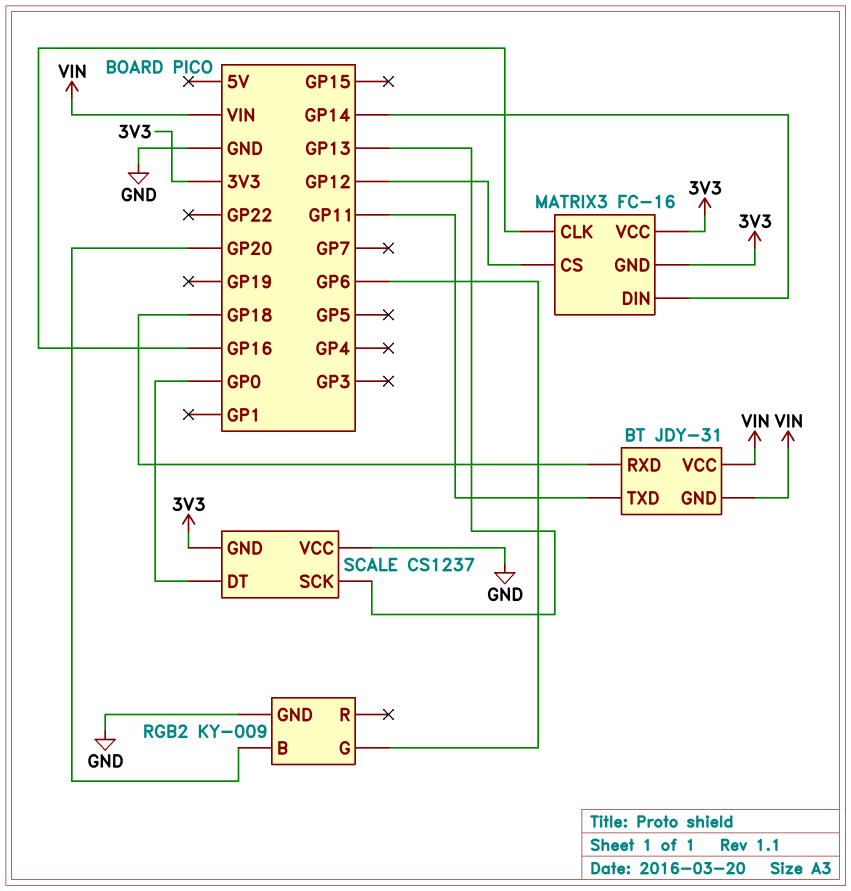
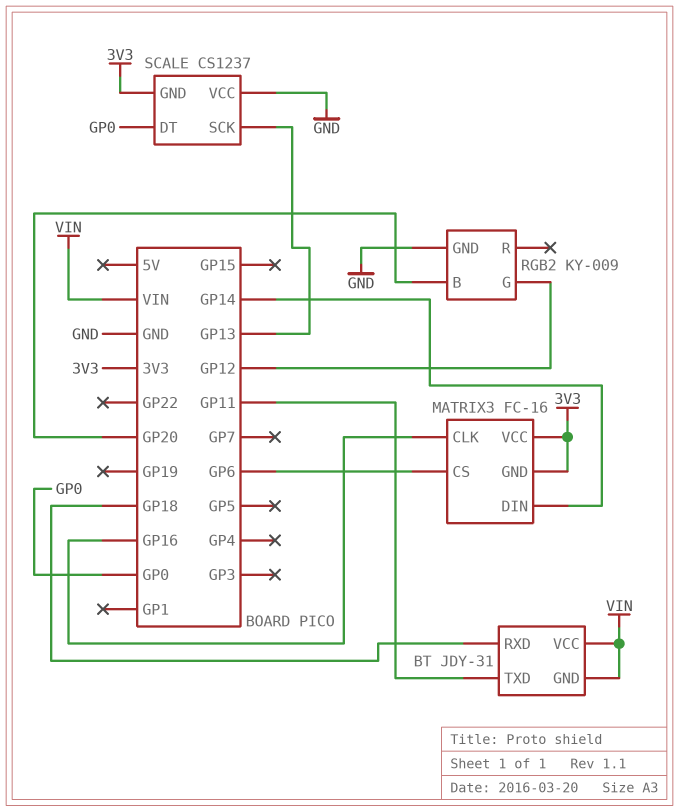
MATRIX3 pin CS: GP12 -> GP6
RGB2 pin G: GP6 -> GP12

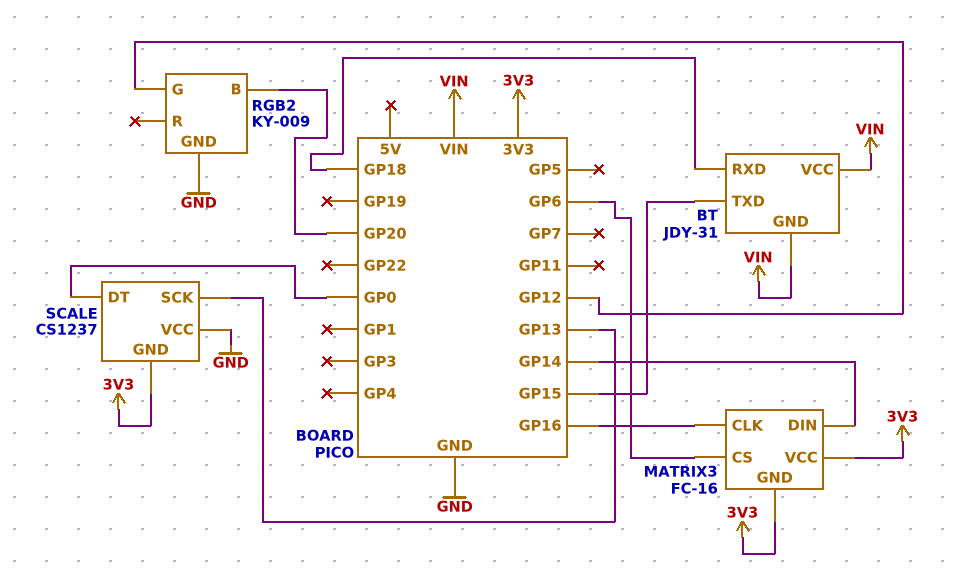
BT pin TXD: GP11 -> GP15

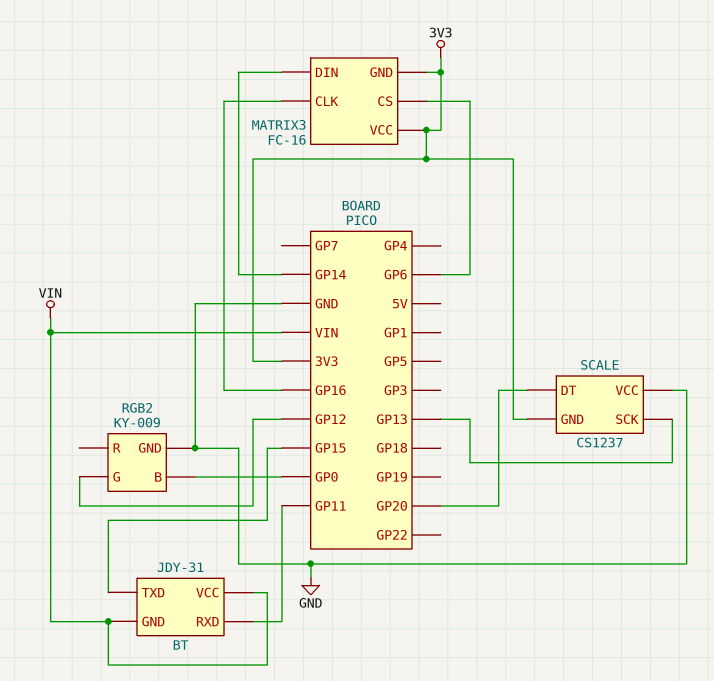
BT pin RXD: GP18 -> GP11
RGB2 pin B: GP20 -> GP0
SCALE pin DT: GP0 -> GP20

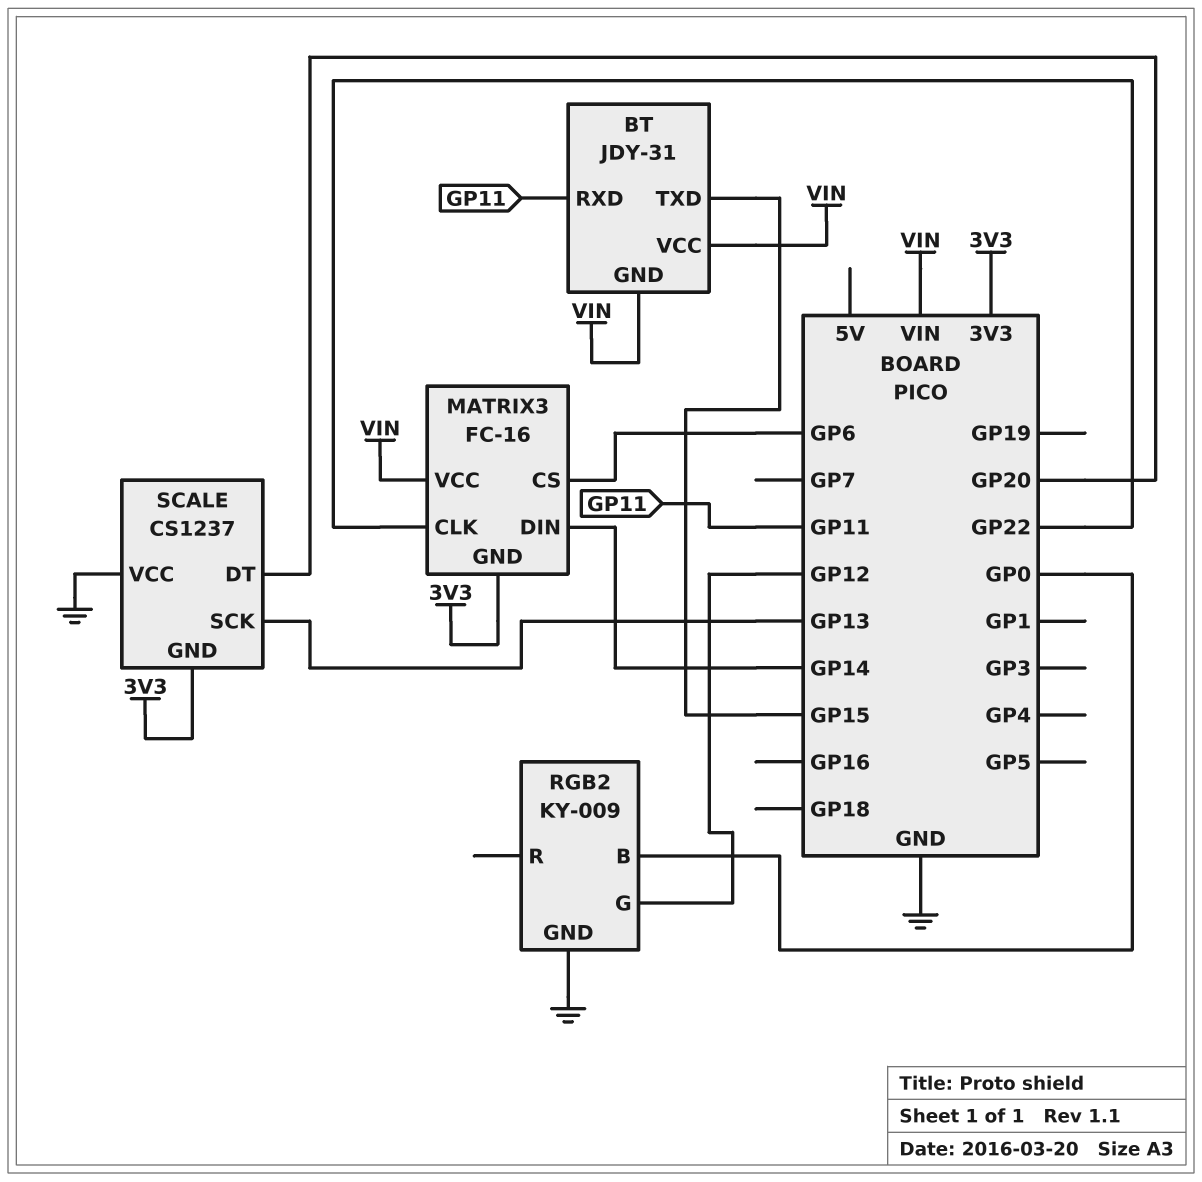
MATRIX3 pin CLK: GP16 -> GP22
MATRIX3 pin VCC: 3V3 -> VIN

